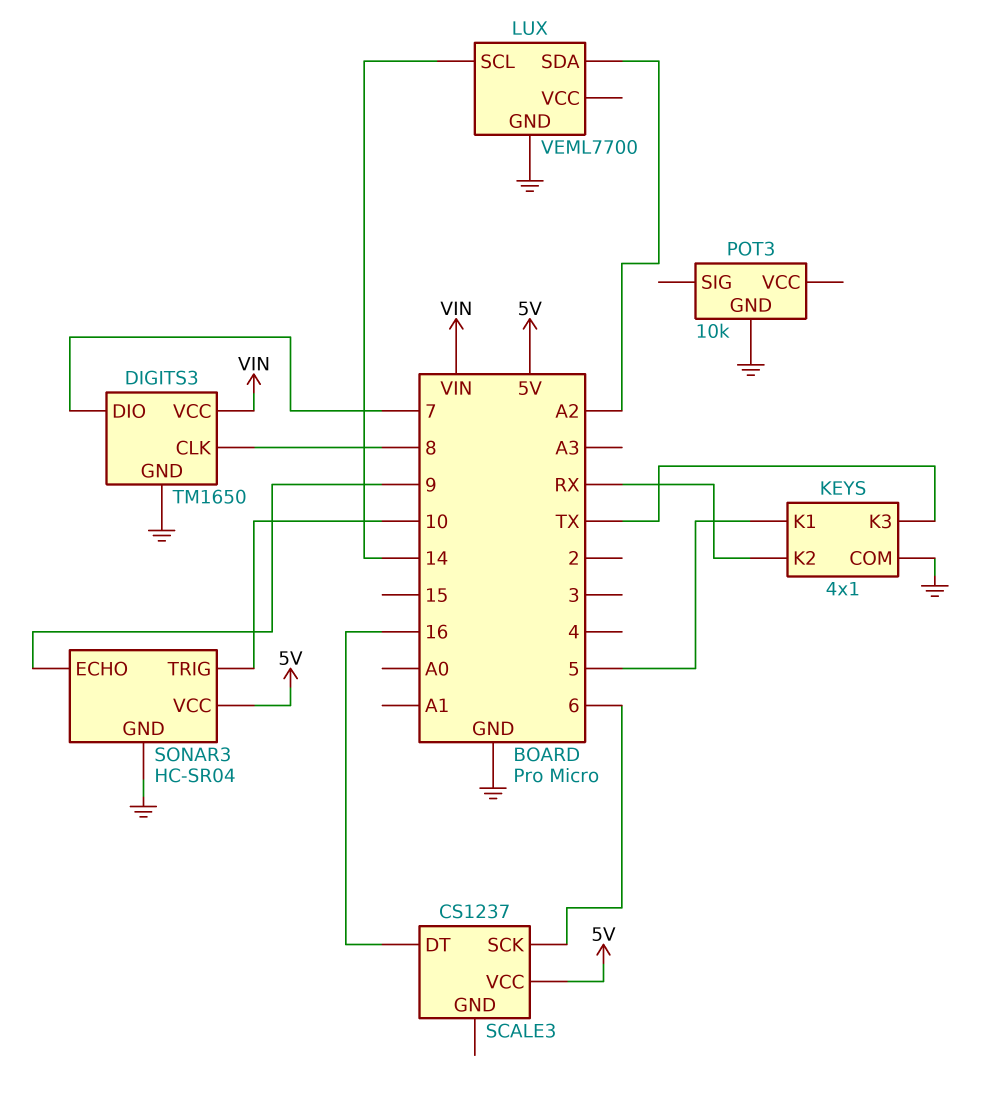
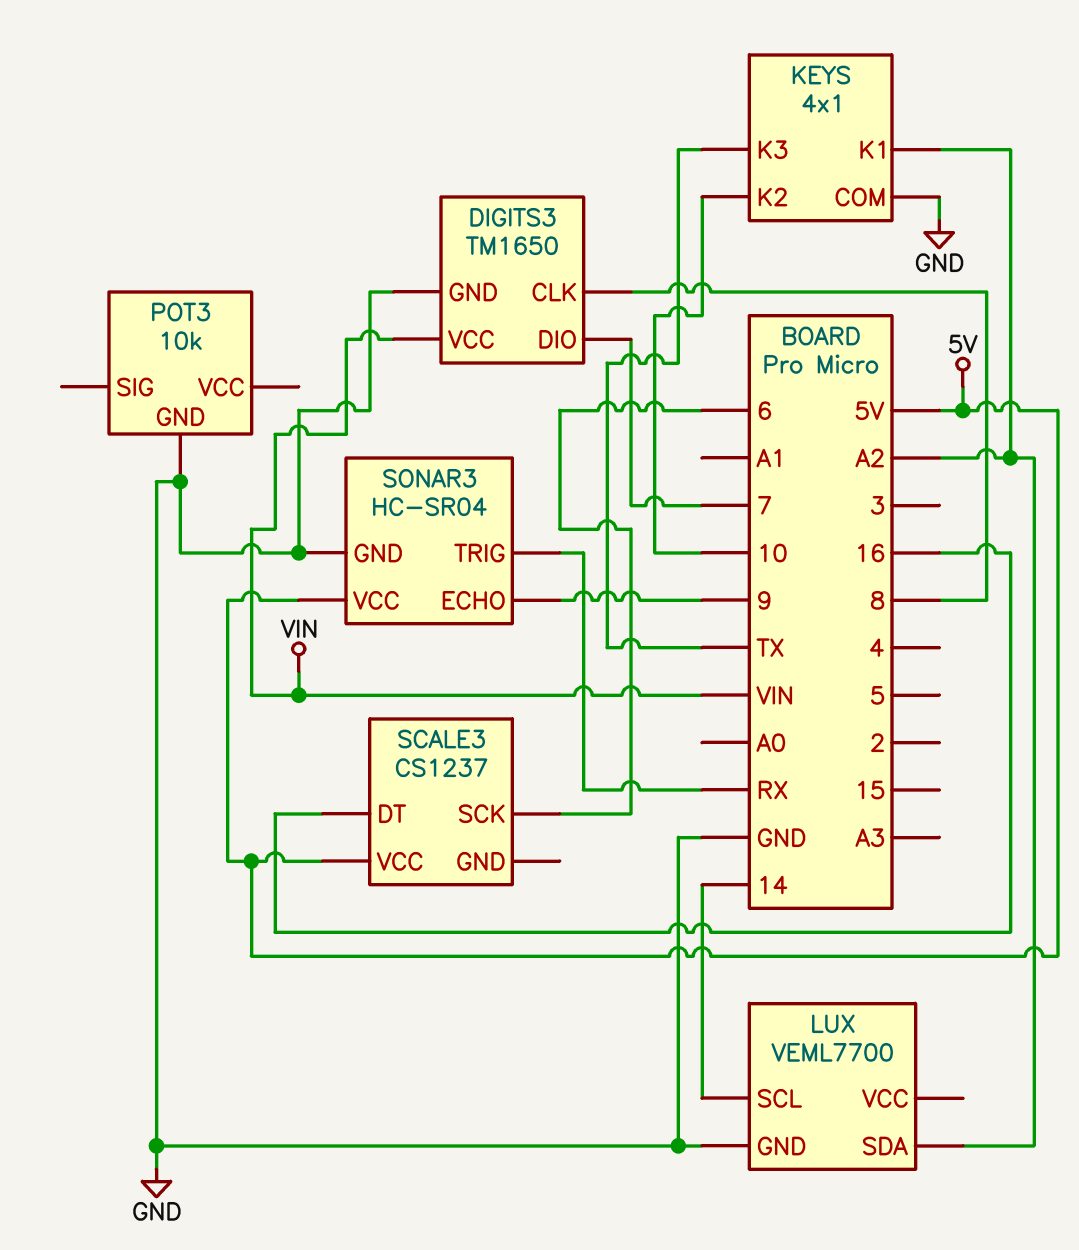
KEYS pin K1: 5 -> A2
KEYS pin K2: RX -> 10
SONAR3 pin TRIG: 10 -> RX

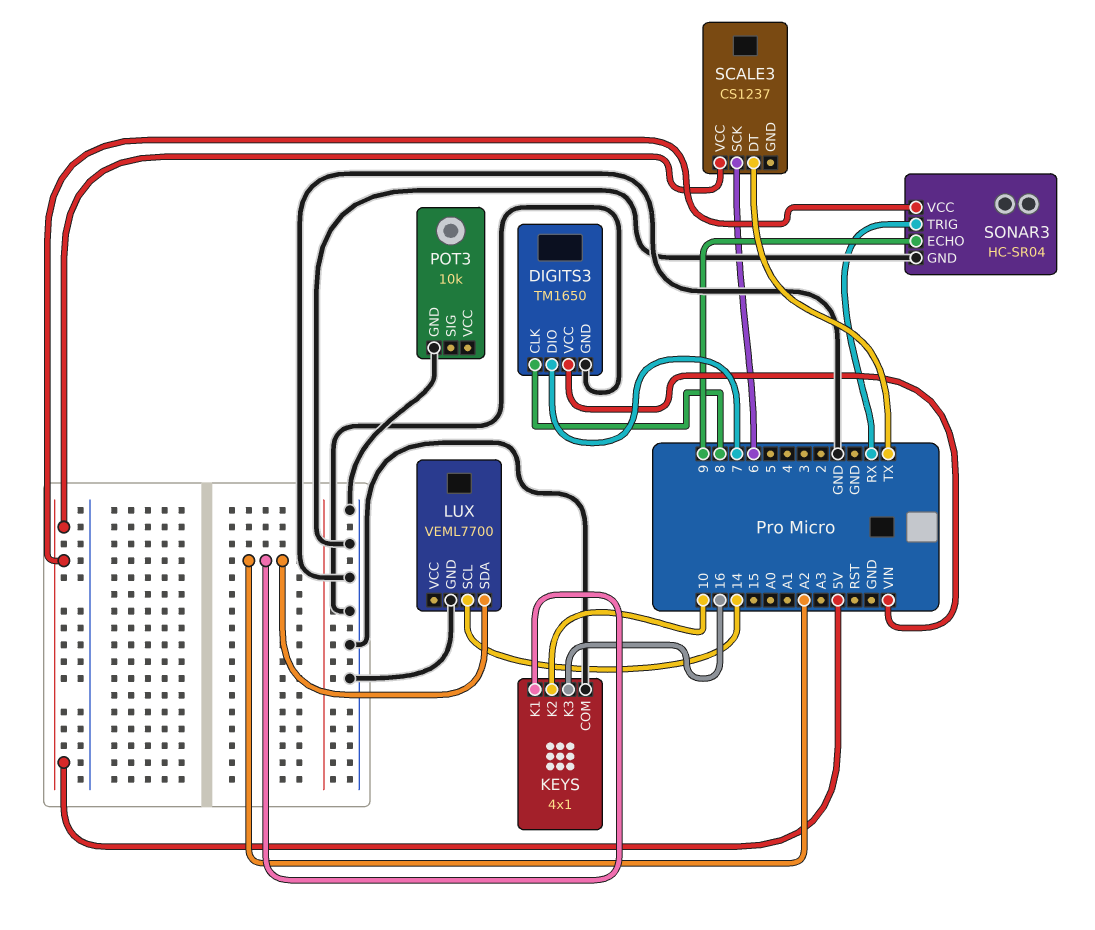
KEYS pin K3: TX -> 16
SCALE3 pin DT: 16 -> TX

